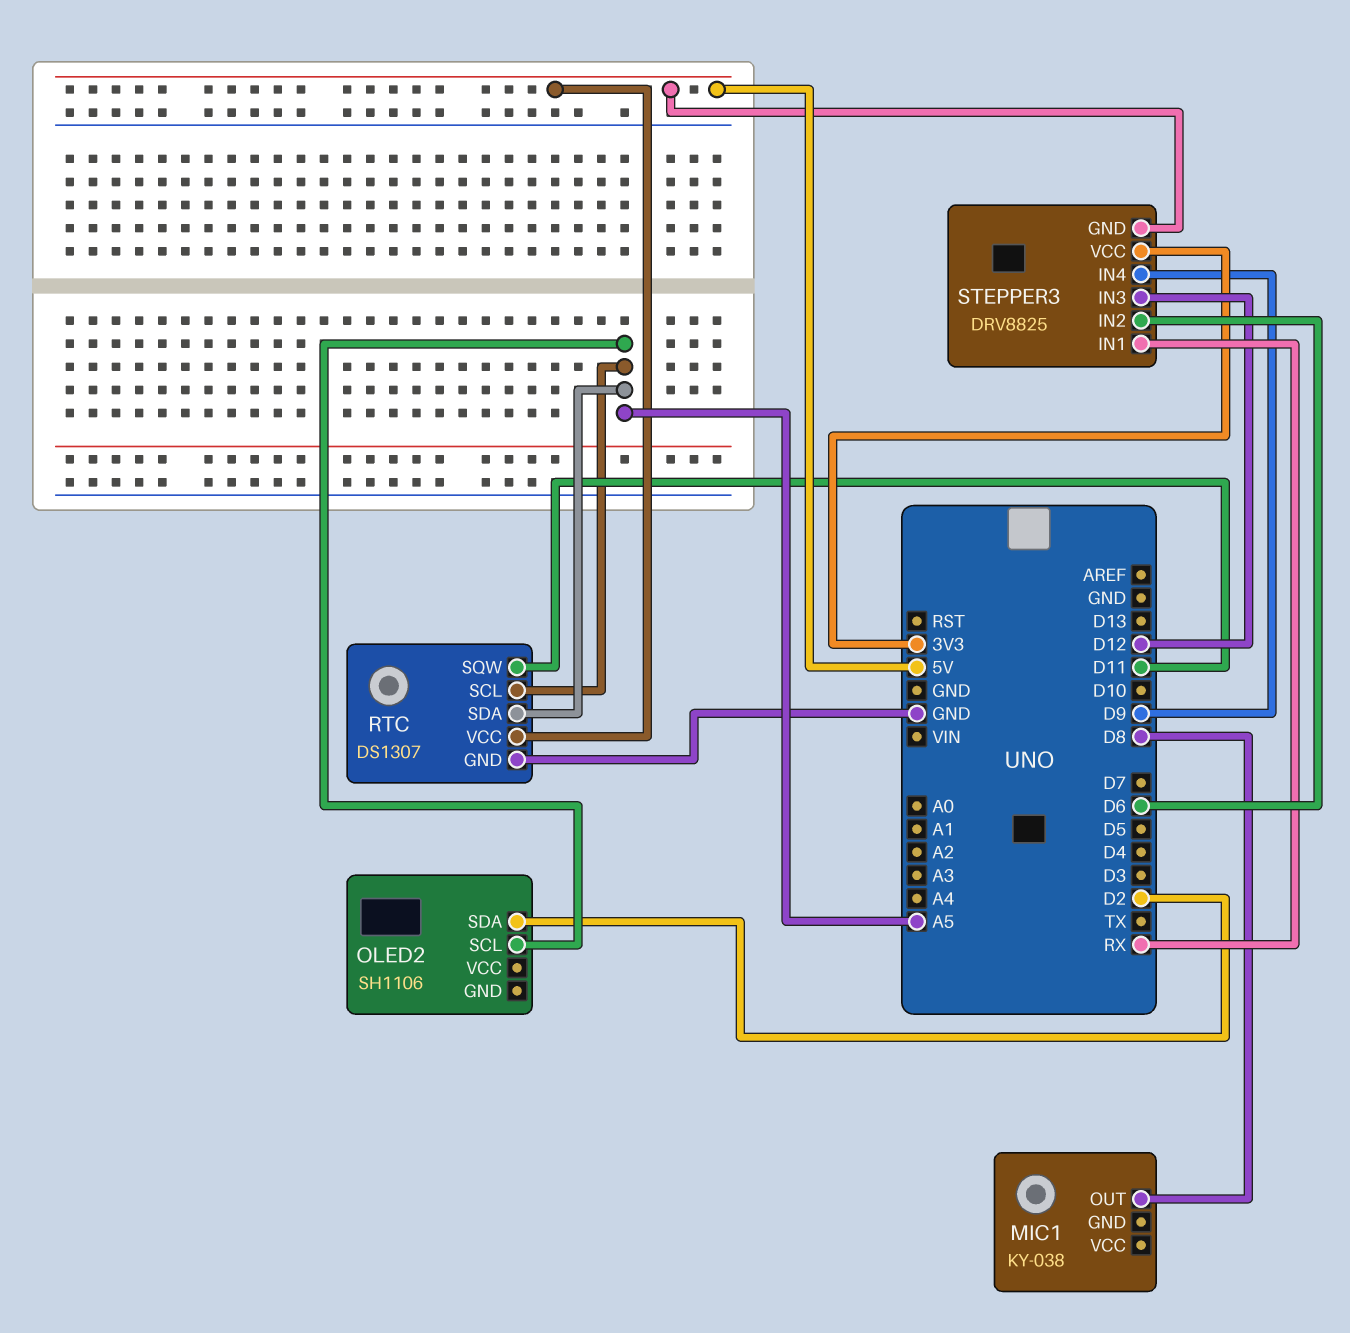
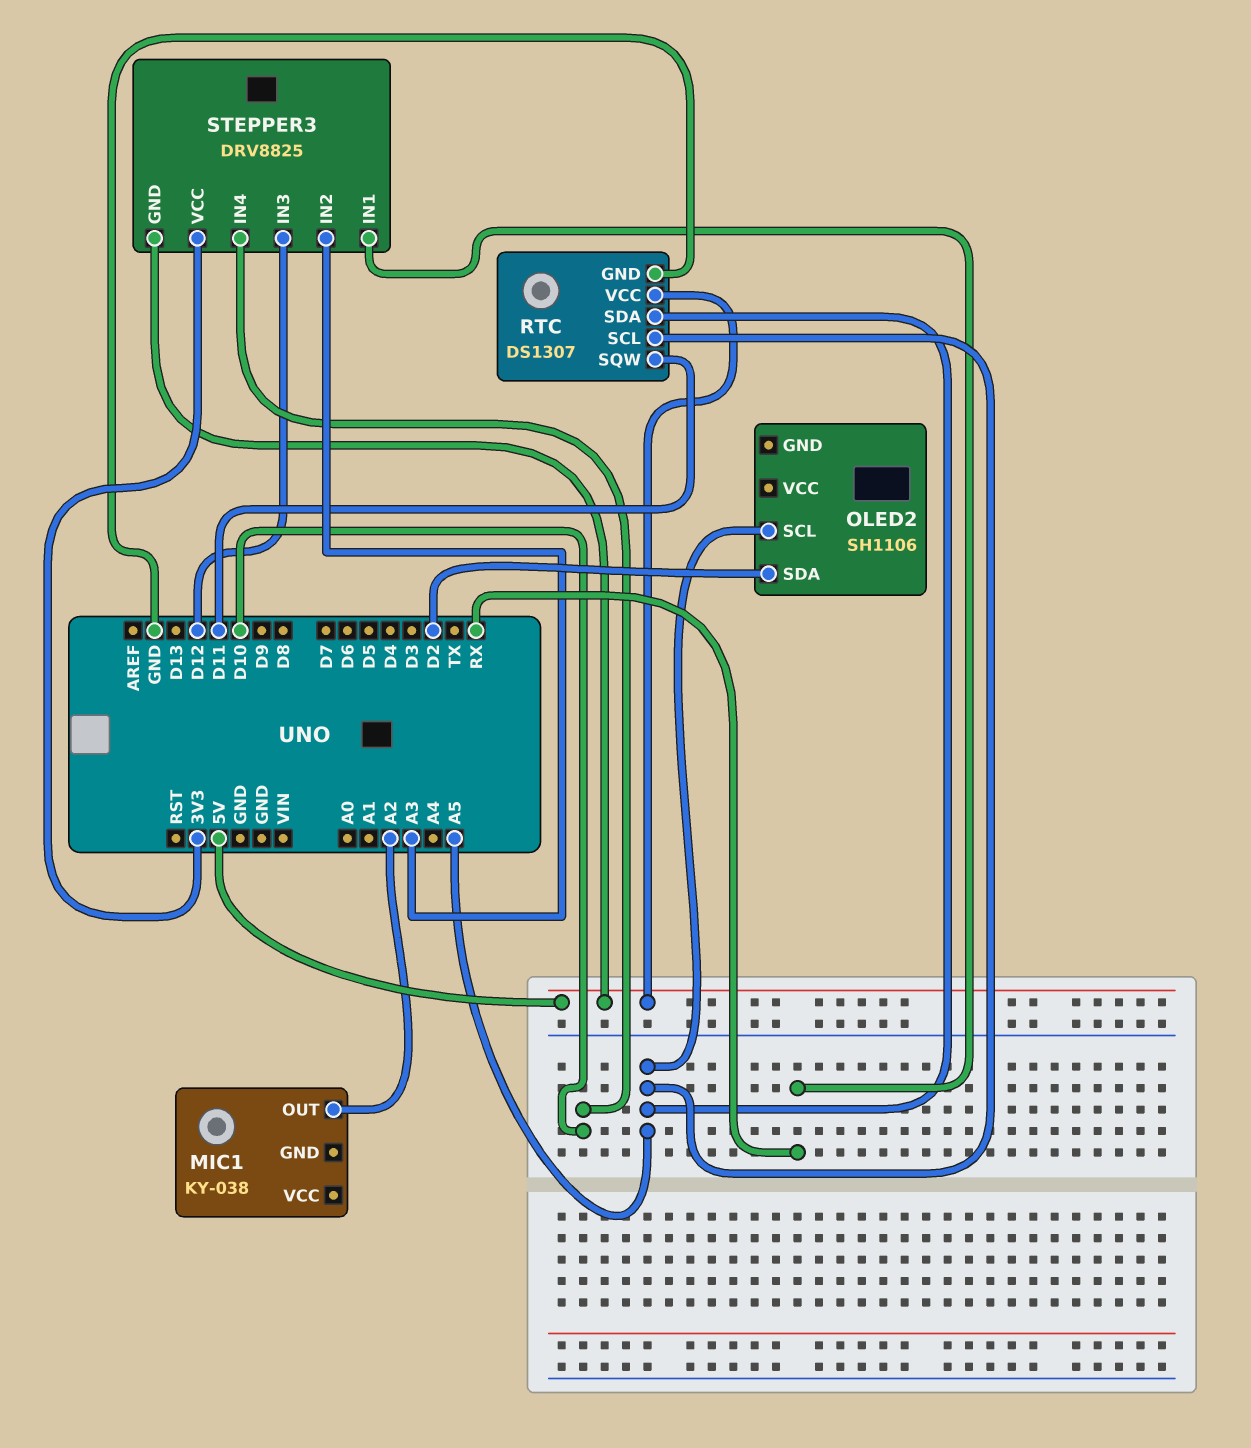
MIC1 pin OUT: D8 -> A2
STEPPER3 pin IN2: D6 -> A3
STEPPER3 pin IN4: D9 -> D10

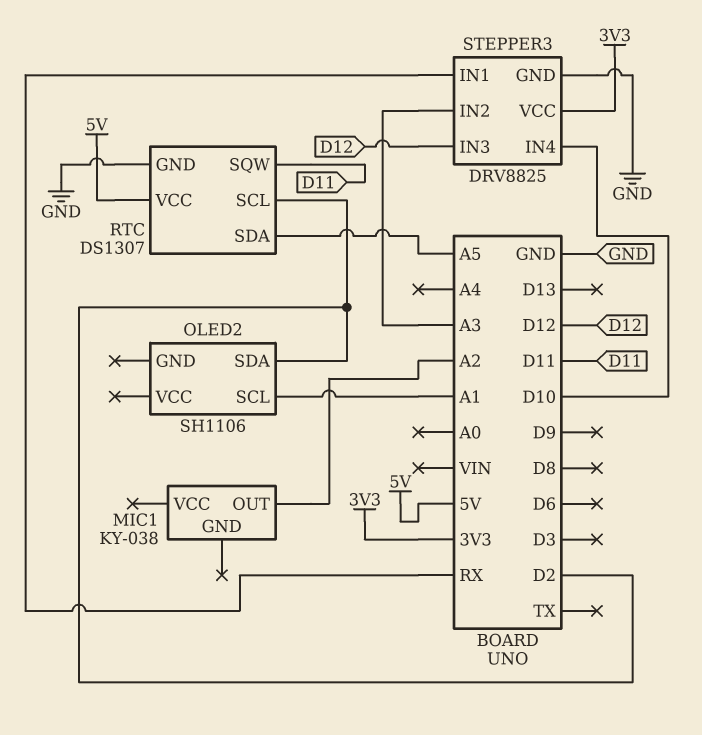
OLED2 pin SCL: A5 -> A1
RTC pin SCL: A5 -> D2
STEPPER3 pin GND: 5V -> GND

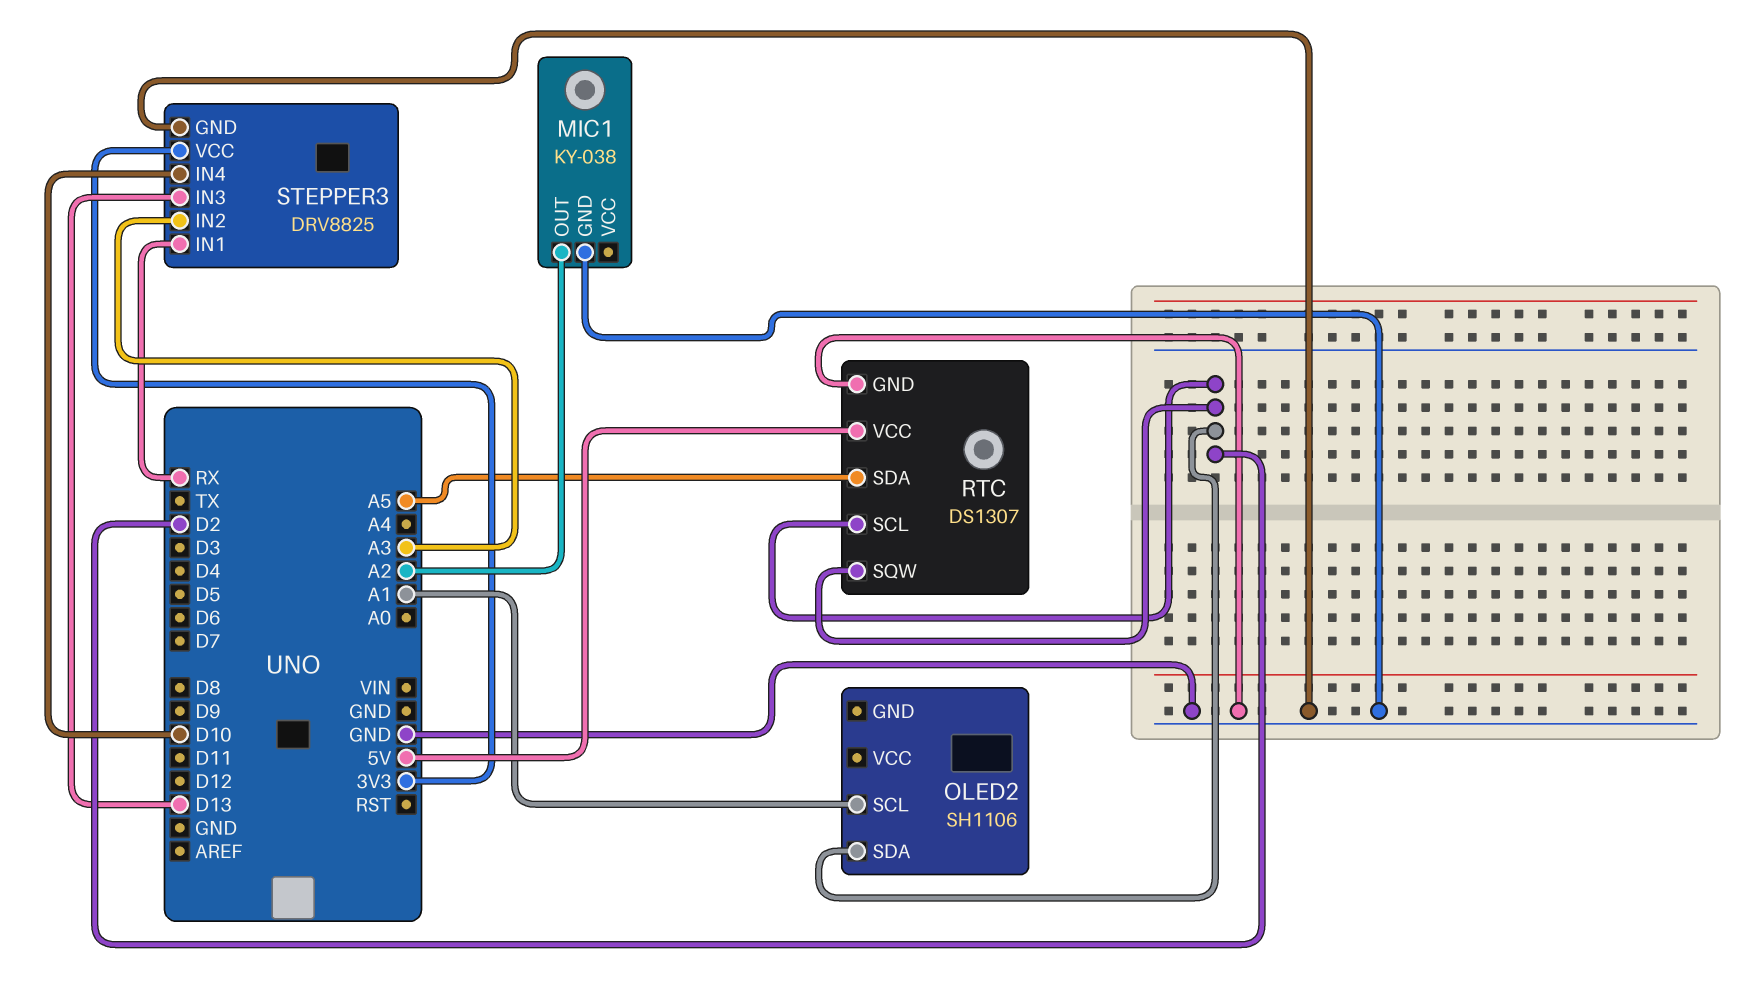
MIC1 pin GND: none -> GND
RTC pin SQW: D11 -> D2
STEPPER3 pin IN3: D12 -> D13

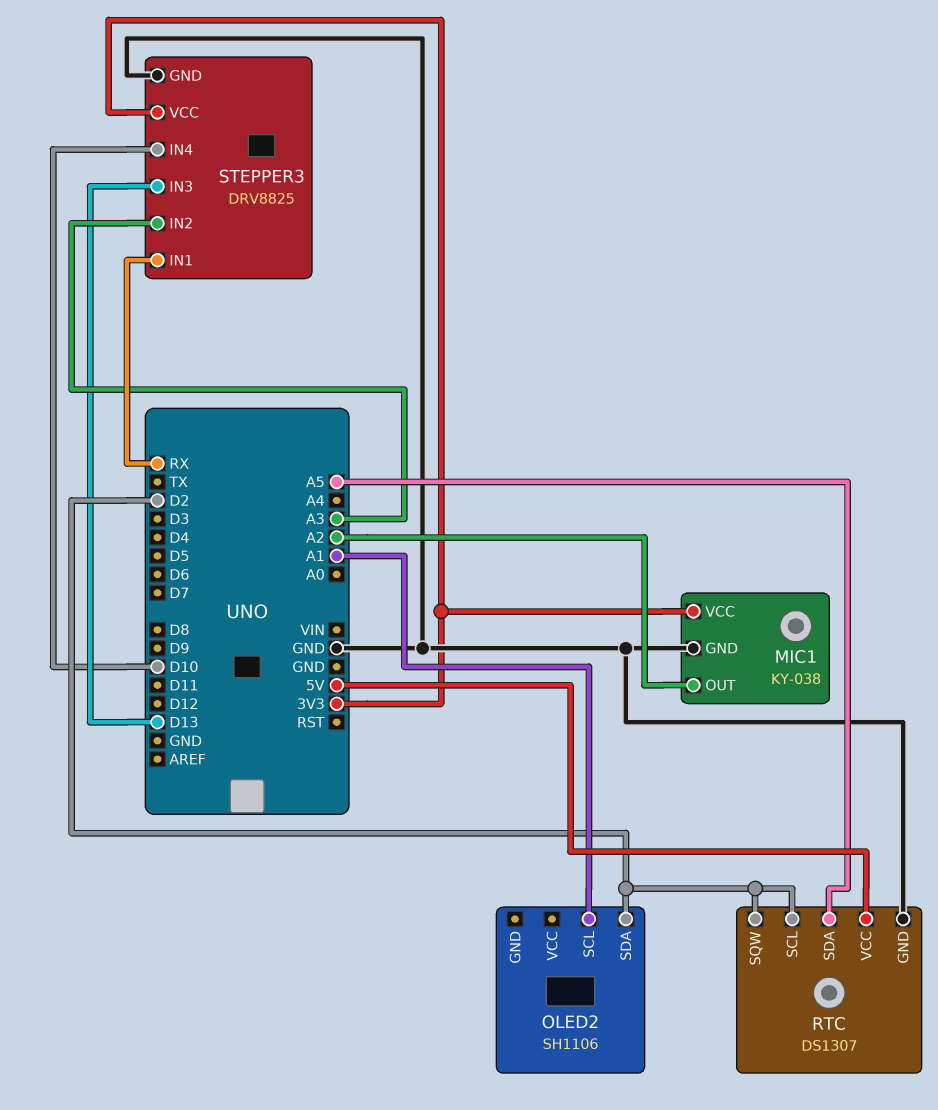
MIC1 pin VCC: none -> 3V3

